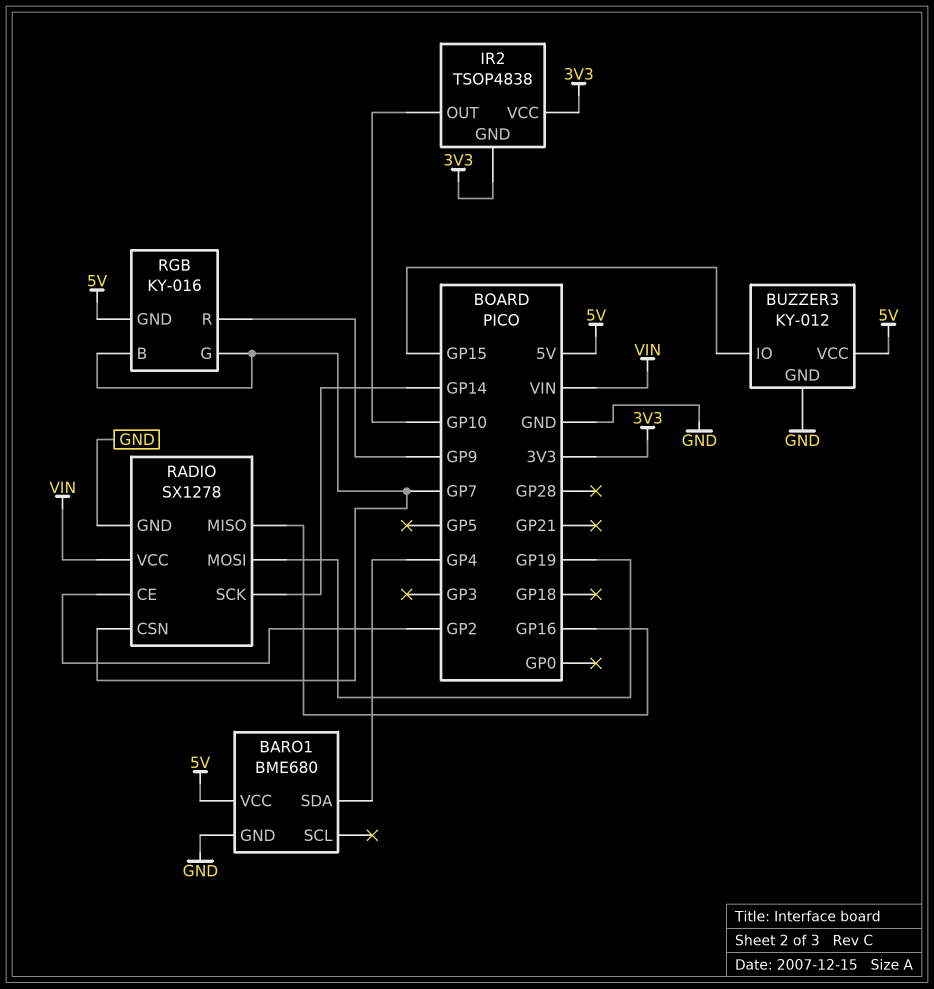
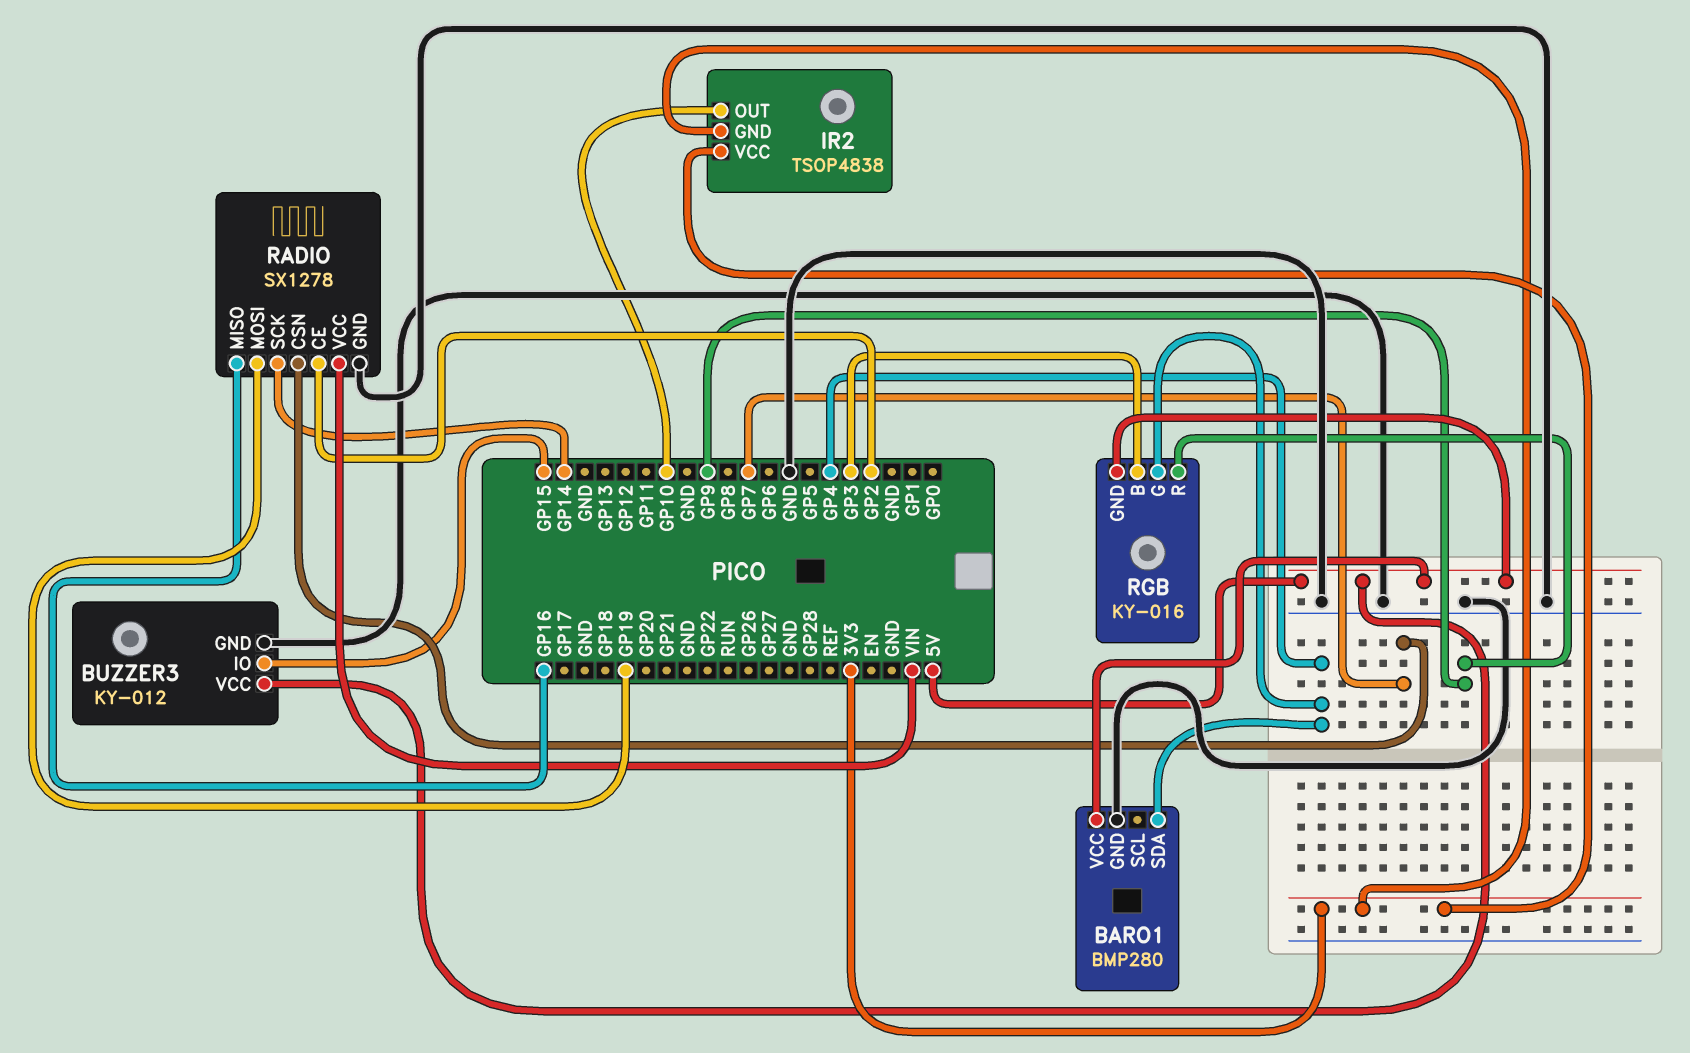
BARO1: BME680 -> BMP280
RGB pin B: GP7 -> GP3
RGB pin G: GP7 -> GP4

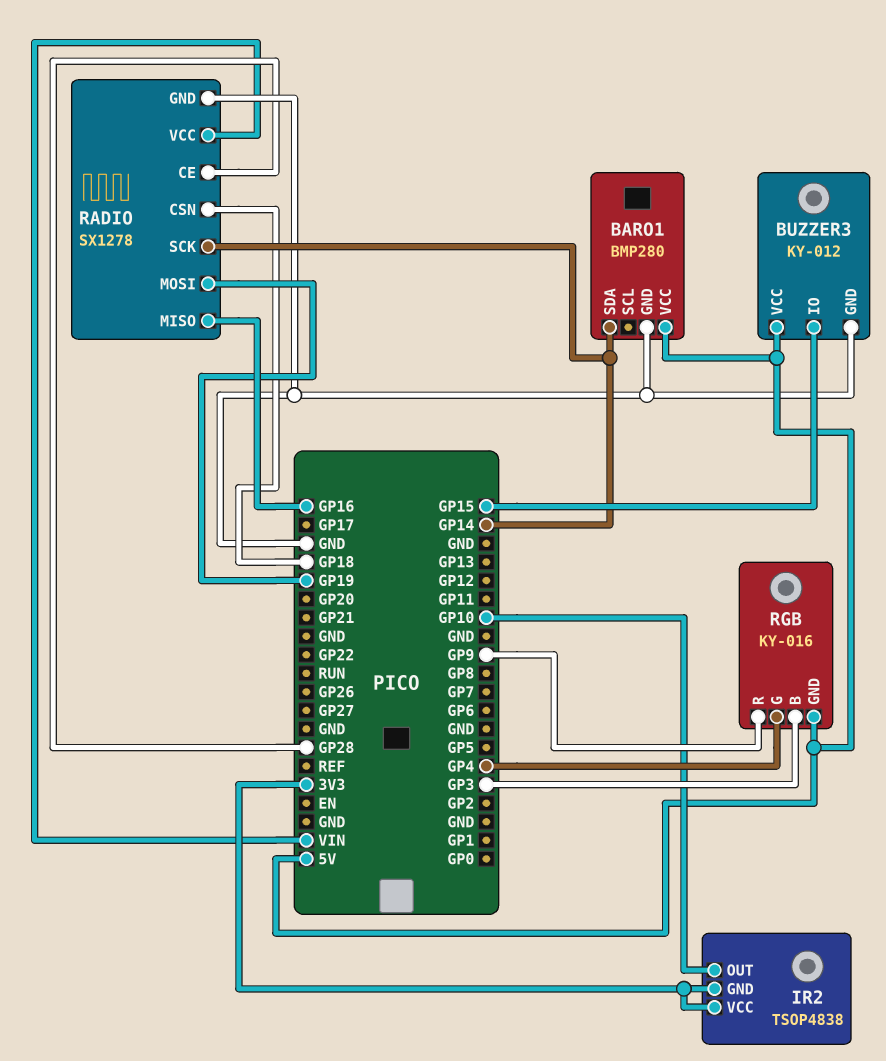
BARO1 pin SDA: GP4 -> GP14
RADIO pin CE: GP2 -> GP28
RADIO pin CSN: GP7 -> GP18

